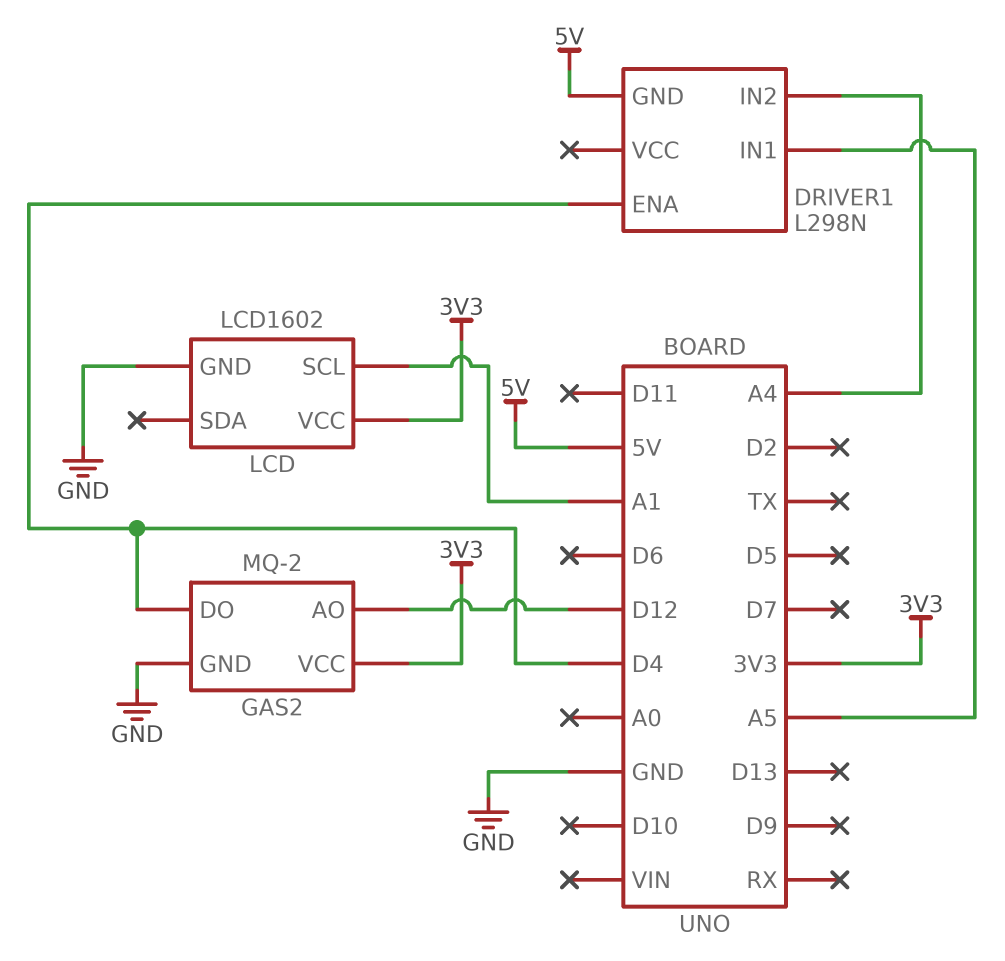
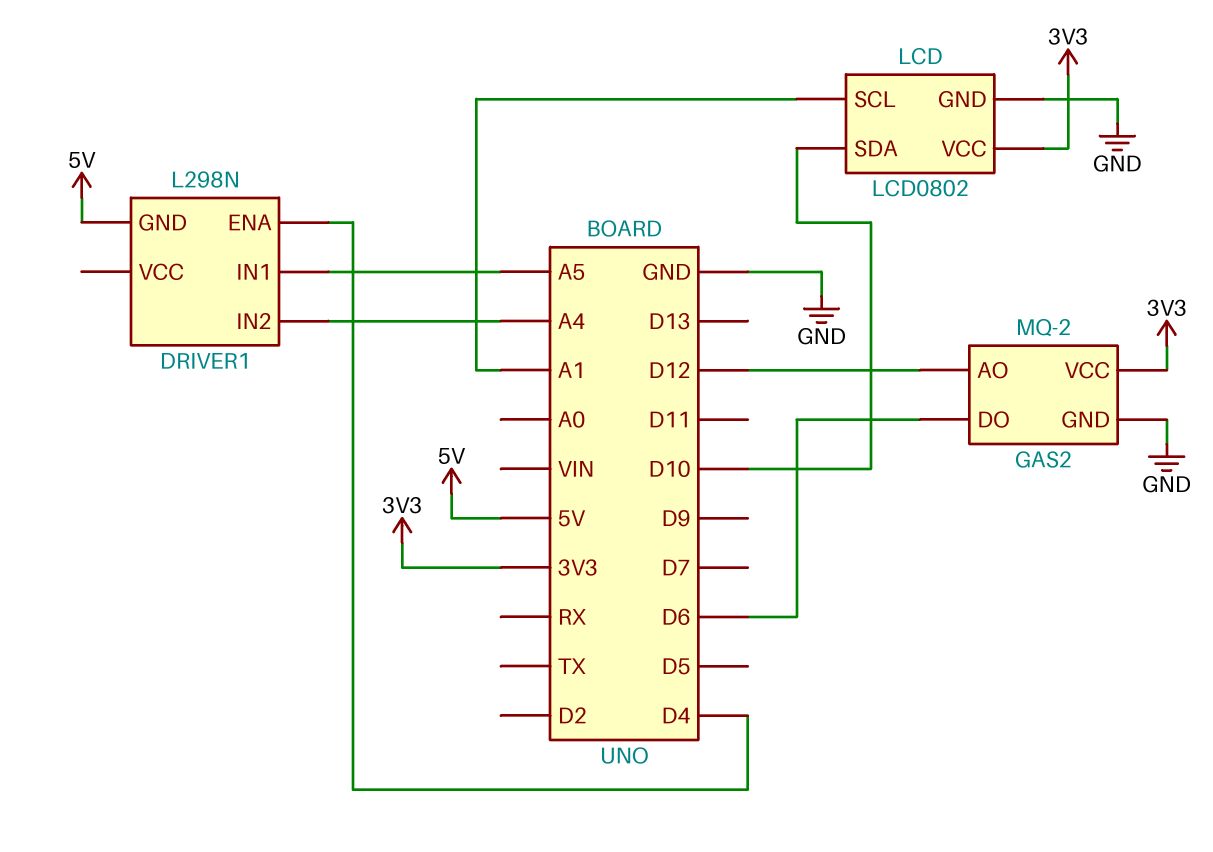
GAS2 pin DO: D4 -> D6
LCD: LCD1602 -> LCD0802
LCD pin SDA: none -> D10

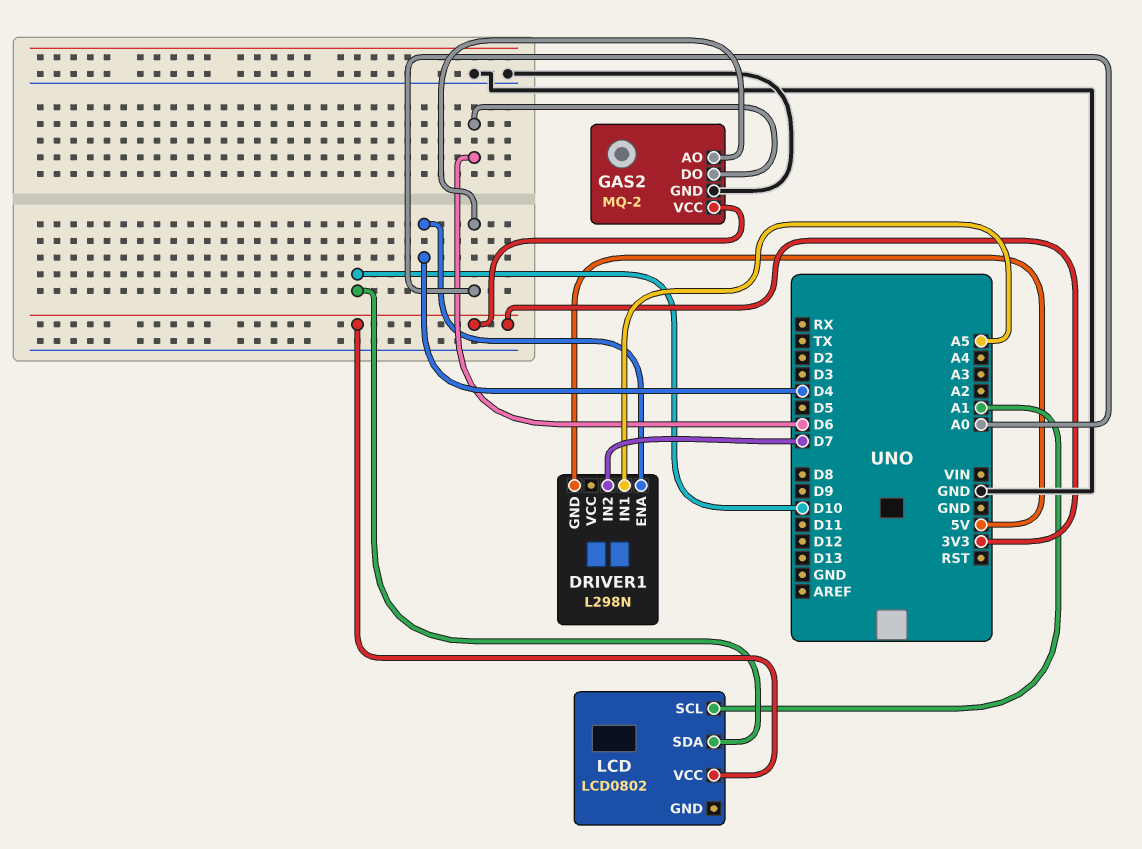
DRIVER1 pin IN2: A4 -> D7
GAS2 pin AO: D12 -> A0
LCD pin GND: GND -> none

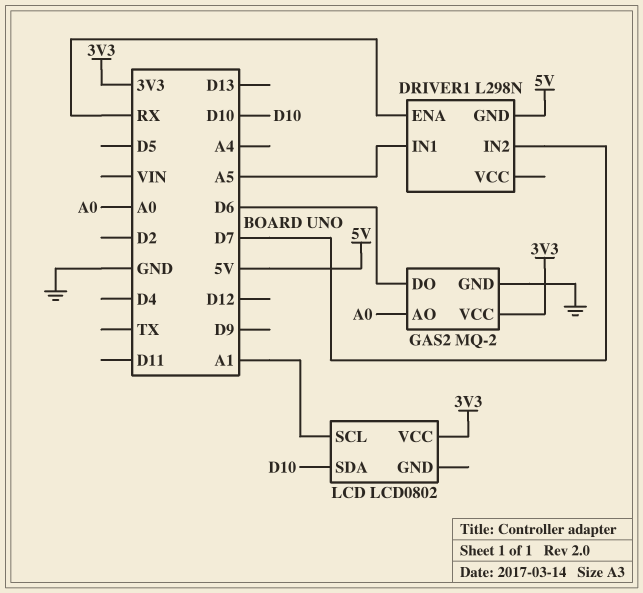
DRIVER1 pin ENA: D4 -> RX

